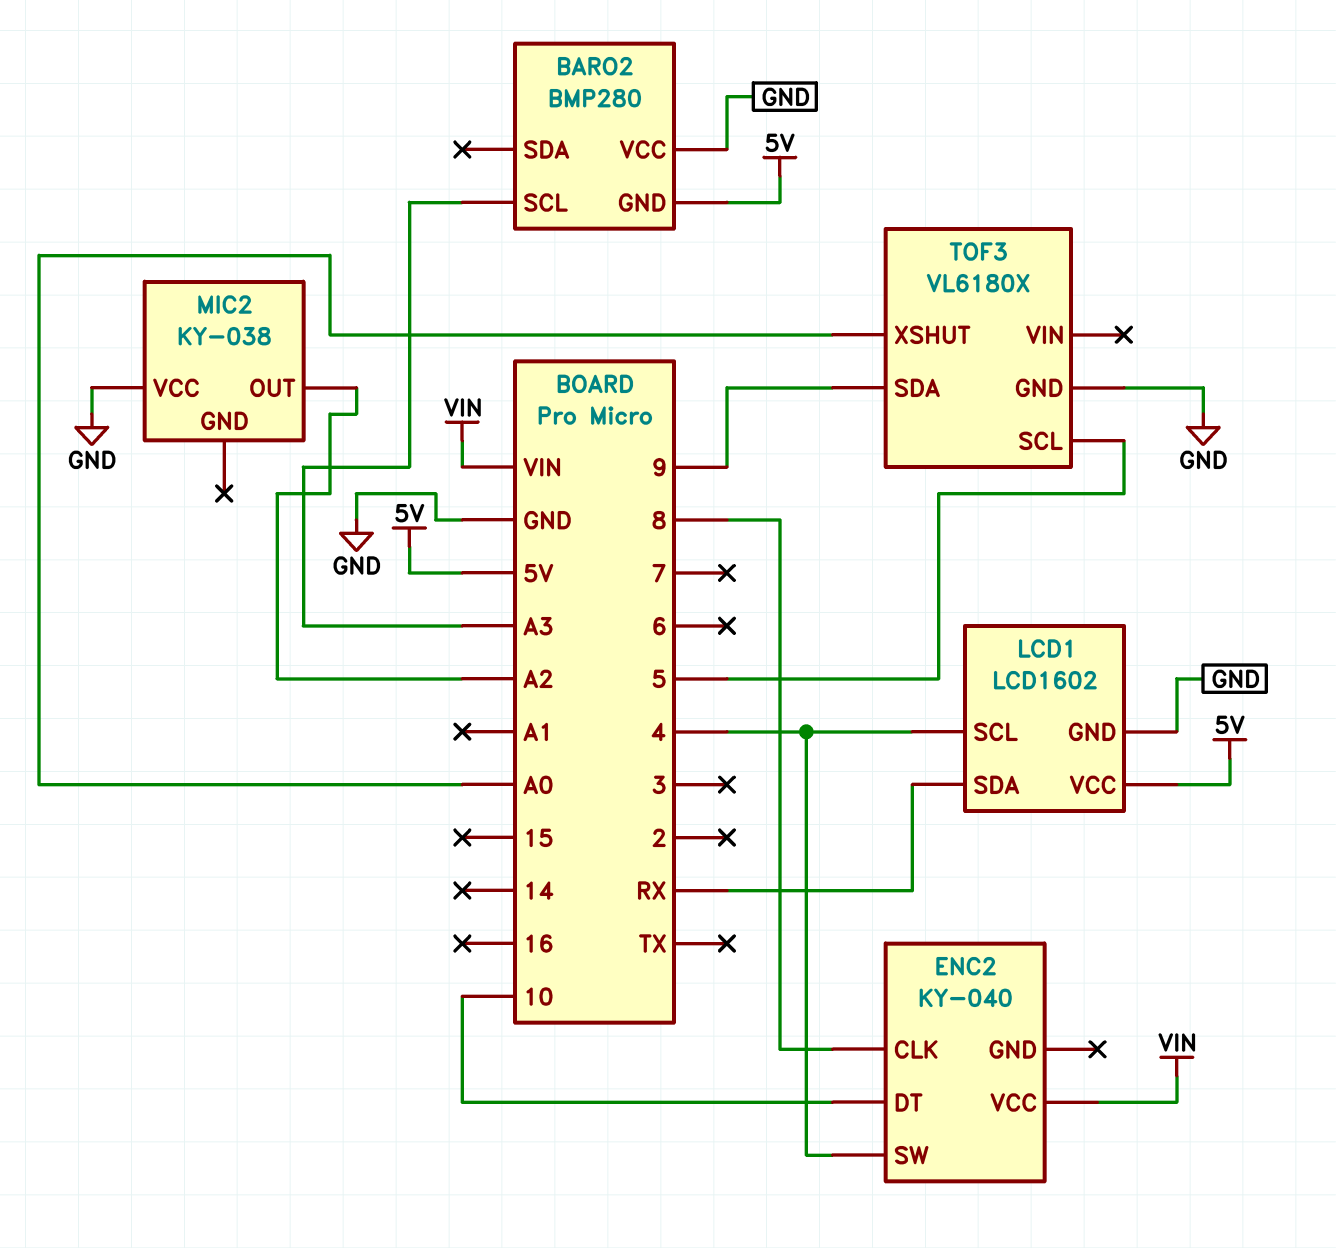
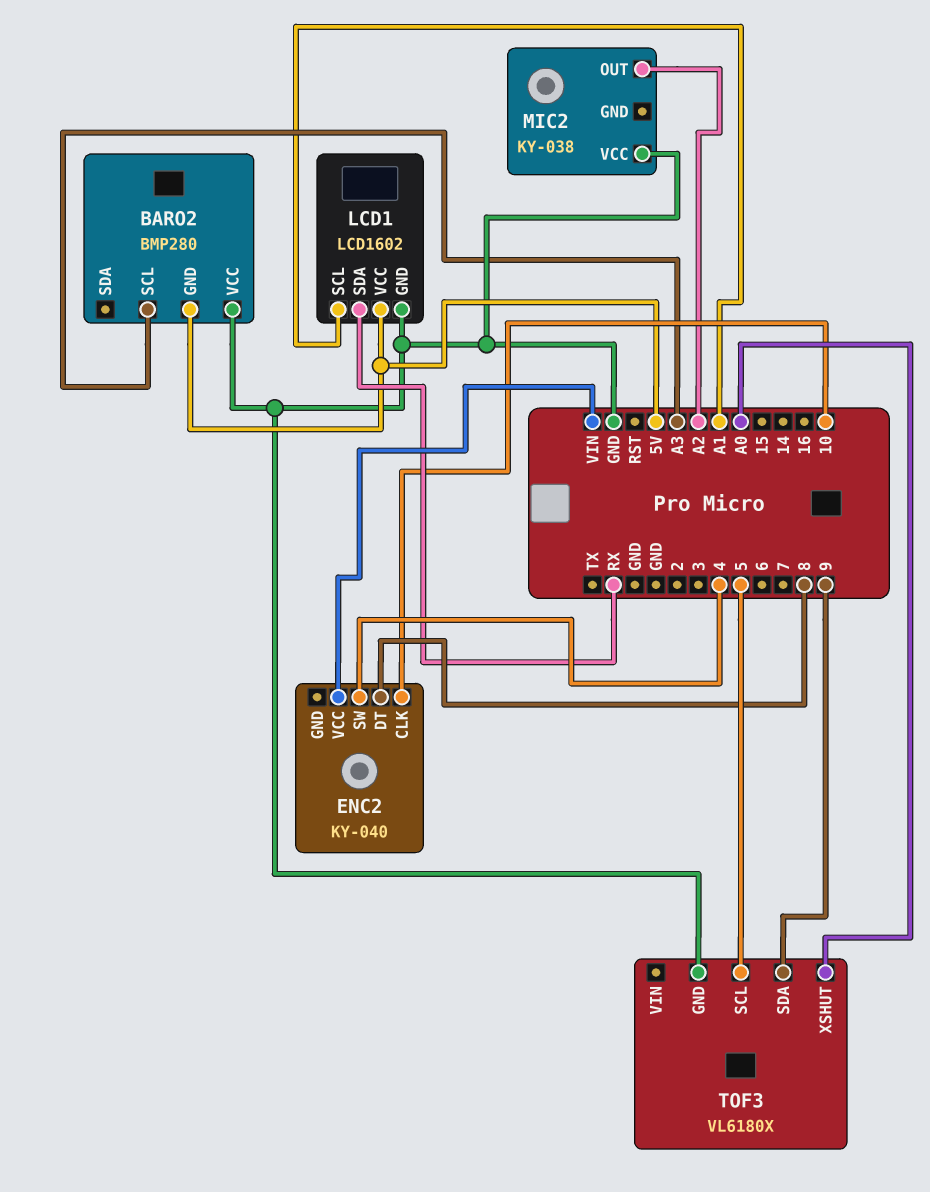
ENC2 pin CLK: 8 -> 10
ENC2 pin DT: 10 -> 8
LCD1 pin SCL: 4 -> A1

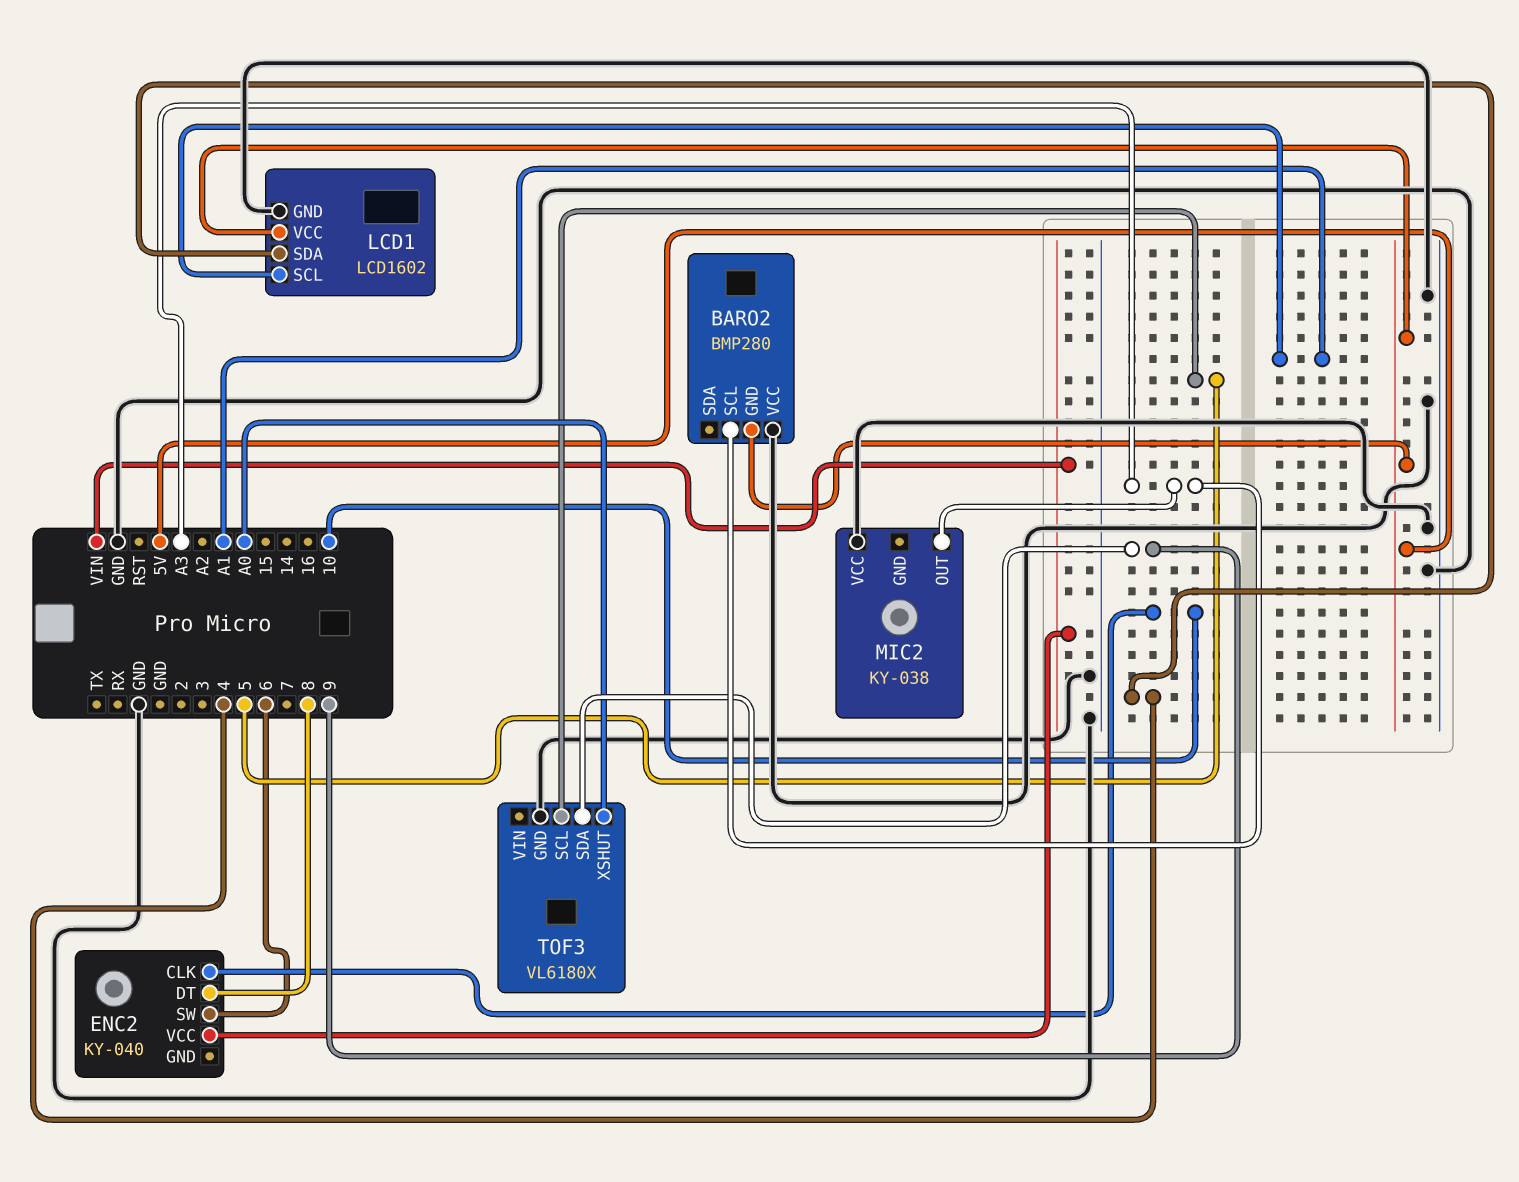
ENC2 pin SW: 4 -> 6
LCD1 pin SDA: RX -> 4
MIC2 pin OUT: A2 -> A3

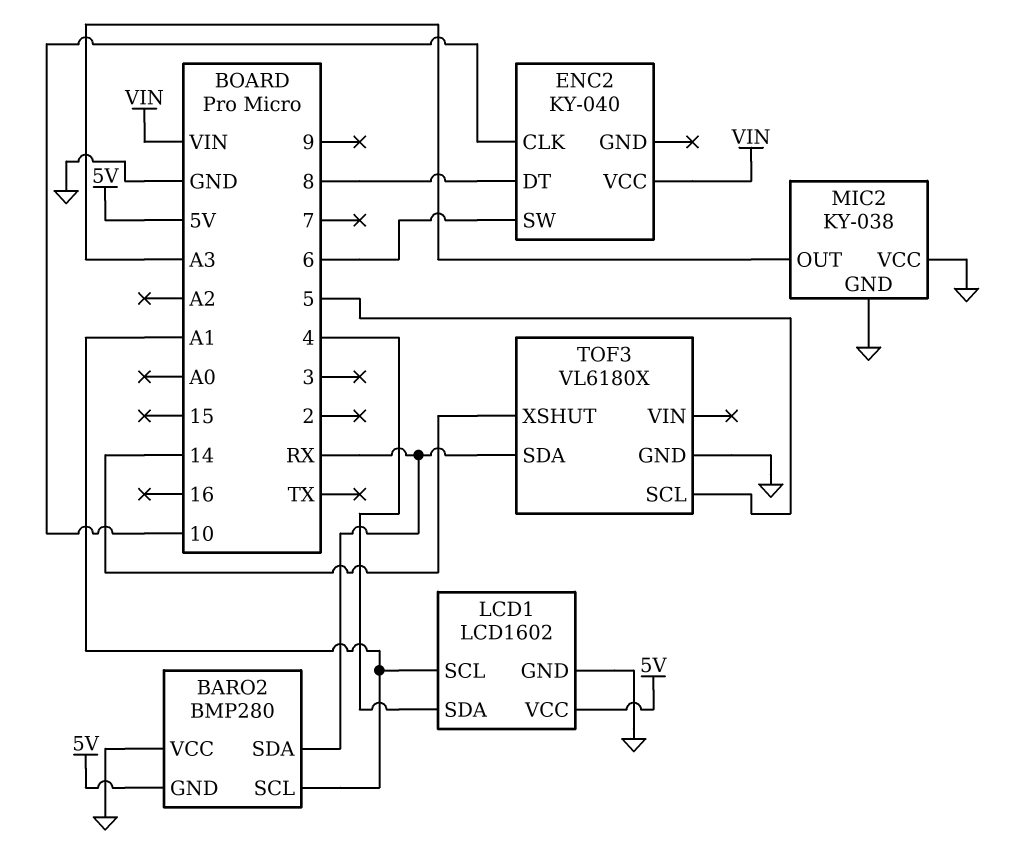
BARO2 pin SCL: A3 -> A1
BARO2 pin SDA: none -> RX
MIC2 pin GND: none -> GND
TOF3 pin SDA: 9 -> RX
TOF3 pin XSHUT: A0 -> 14

